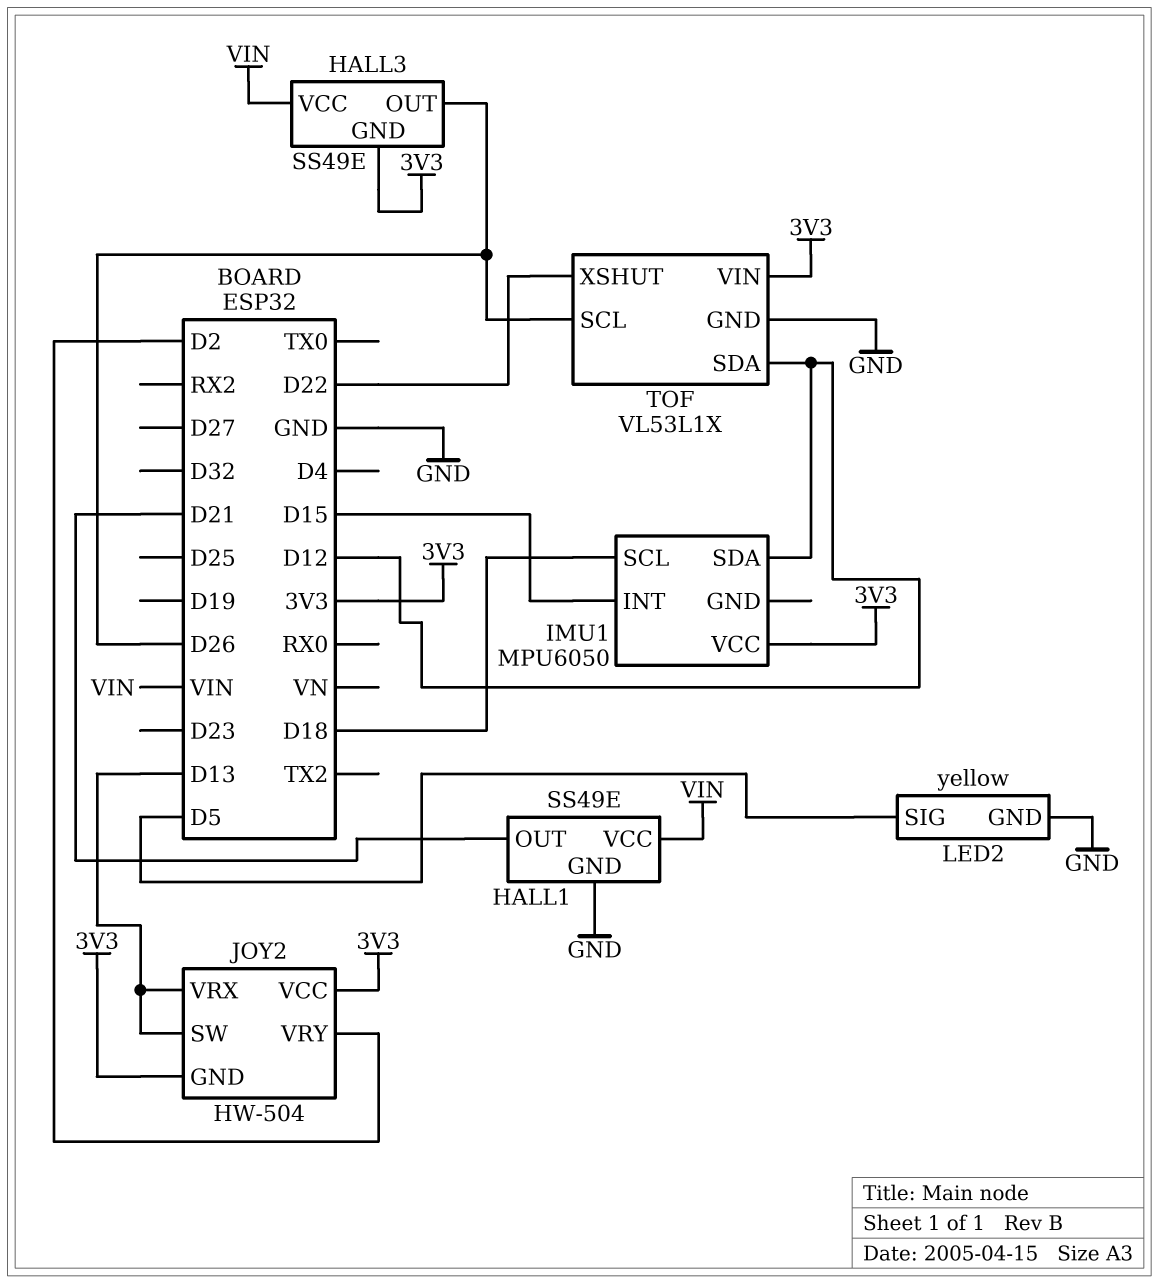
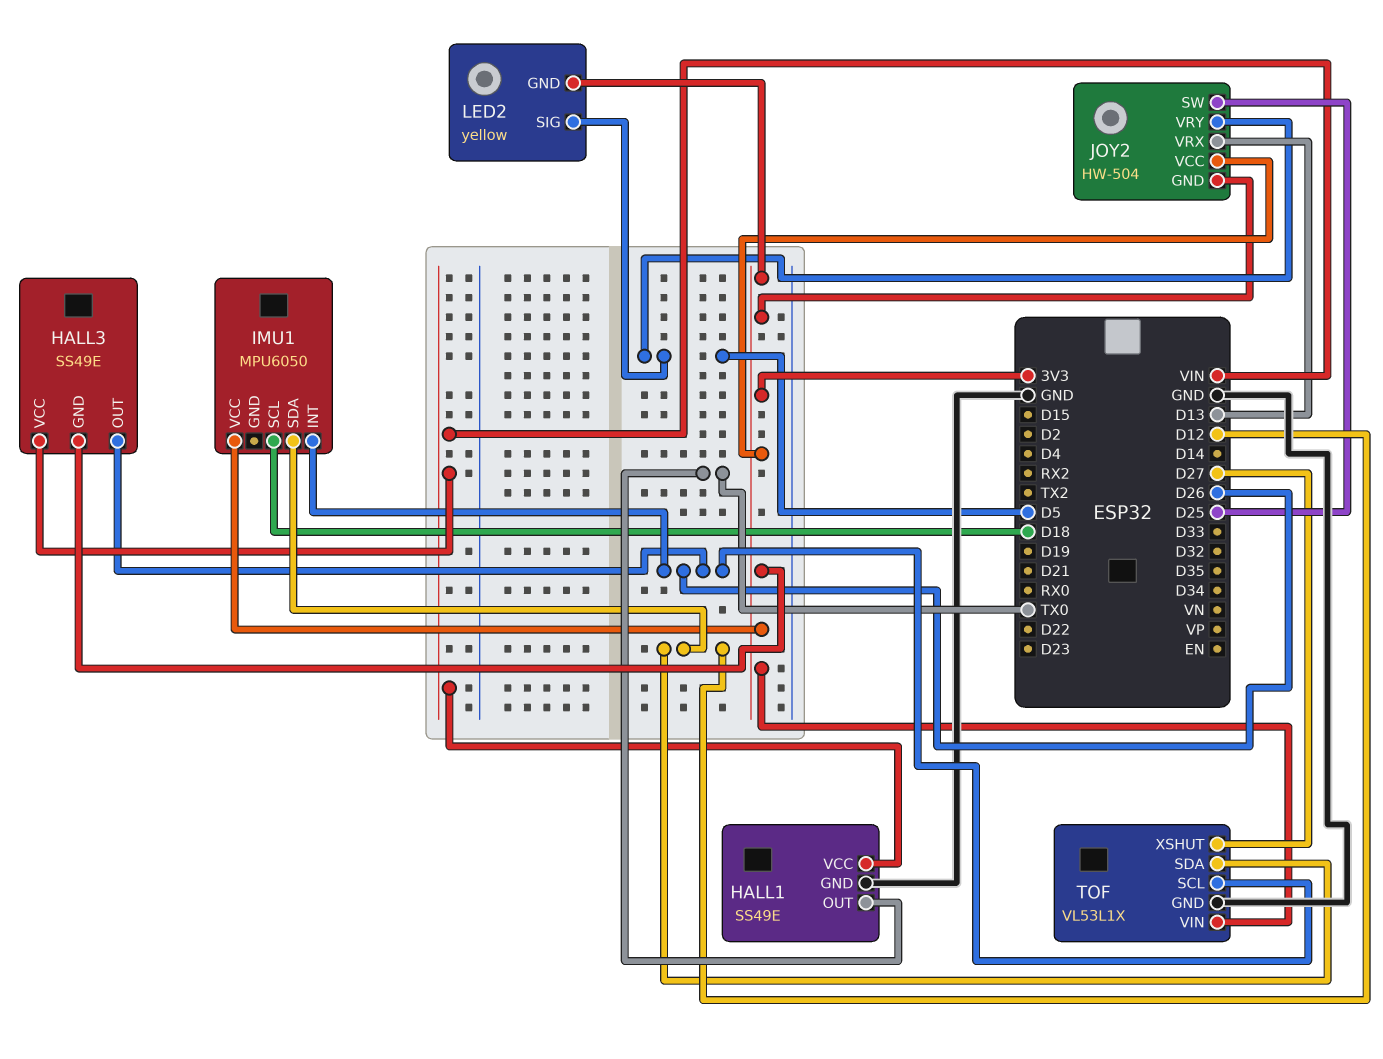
HALL1 pin OUT: D21 -> TX0
IMU1 pin INT: D15 -> D26
JOY2 pin SW: D13 -> D25
JOY2 pin VRY: D2 -> D5
LED2 pin GND: GND -> 3V3
TOF pin XSHUT: D22 -> D27

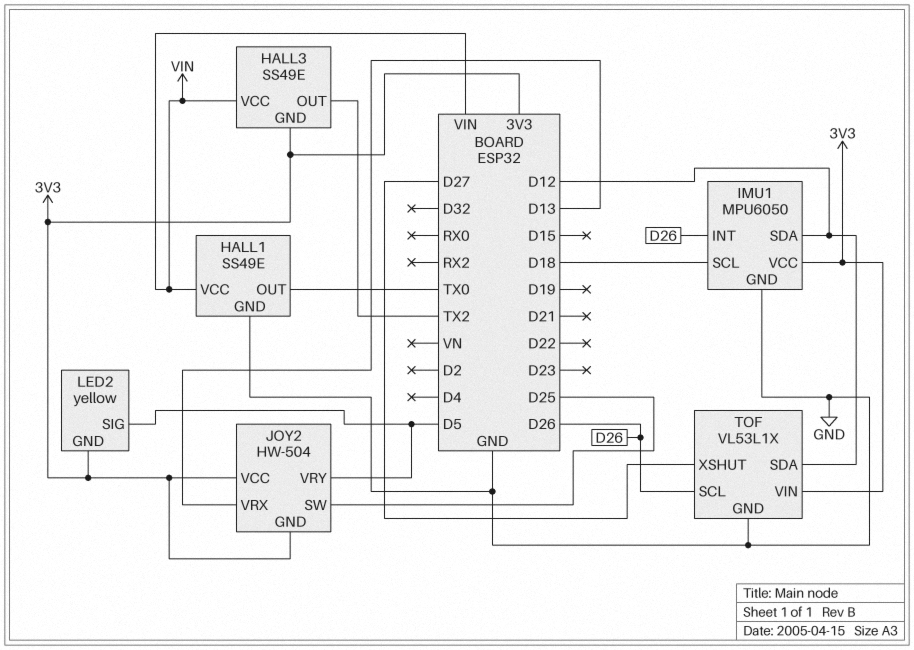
HALL3 pin OUT: D26 -> TX2
IMU1 pin GND: none -> GND

